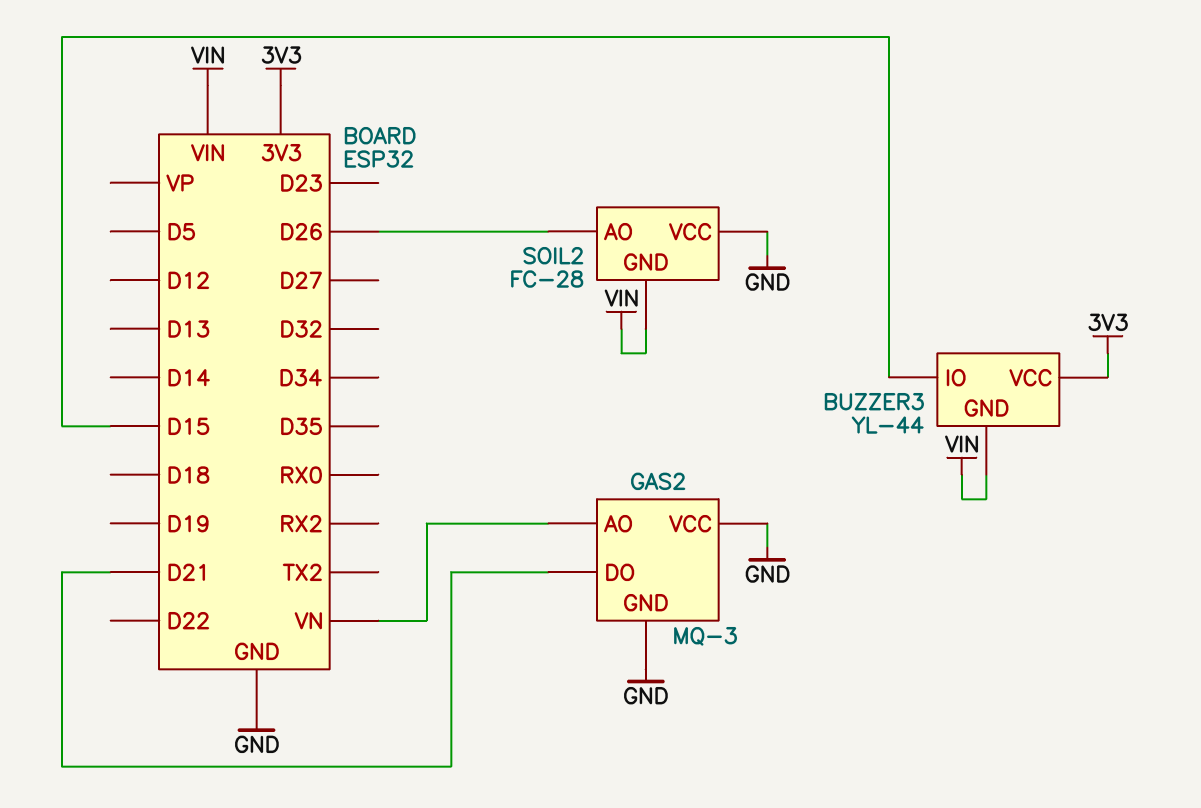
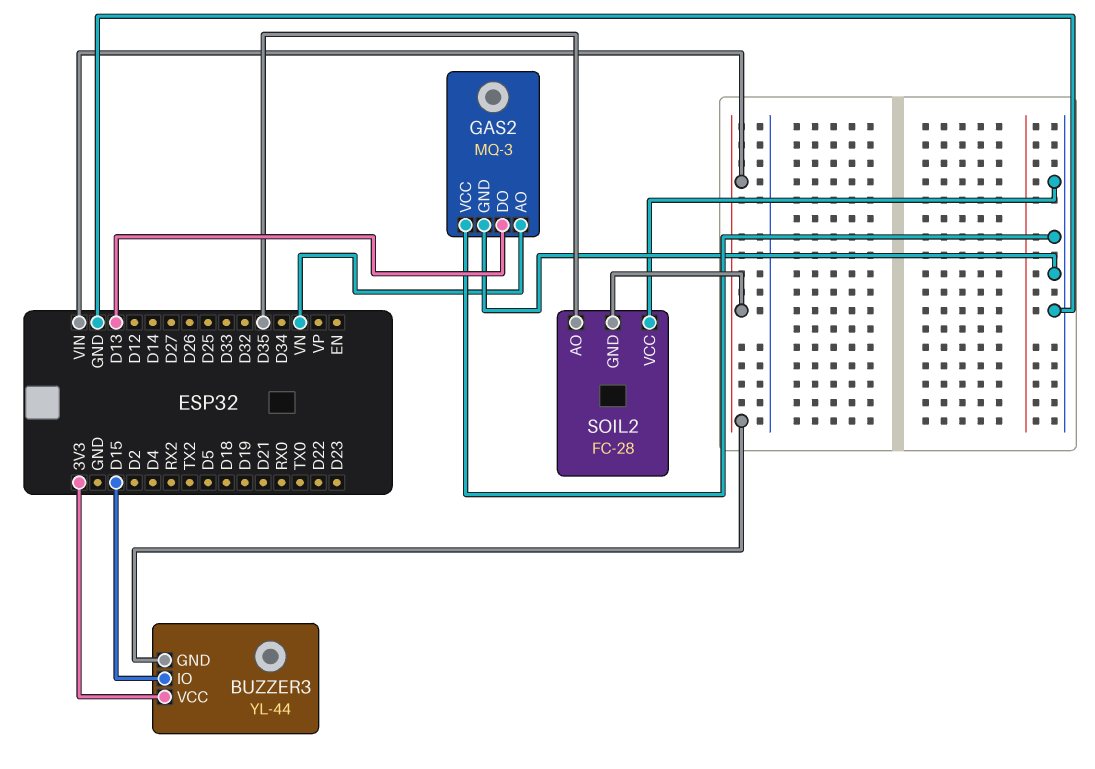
GAS2 pin DO: D21 -> D13
SOIL2 pin AO: D26 -> D35

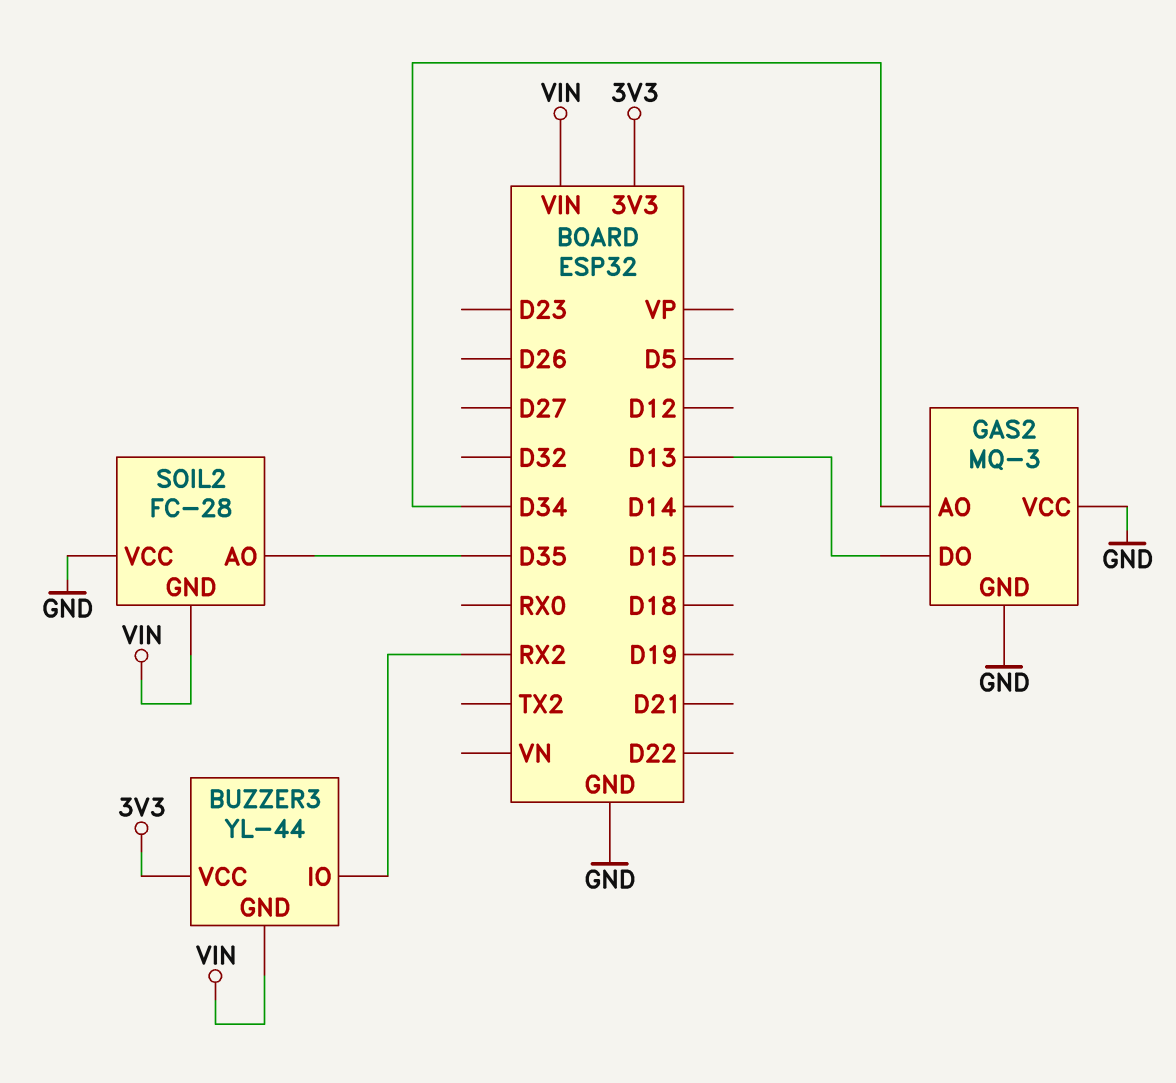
BUZZER3 pin IO: D15 -> RX2
GAS2 pin AO: VN -> D34

